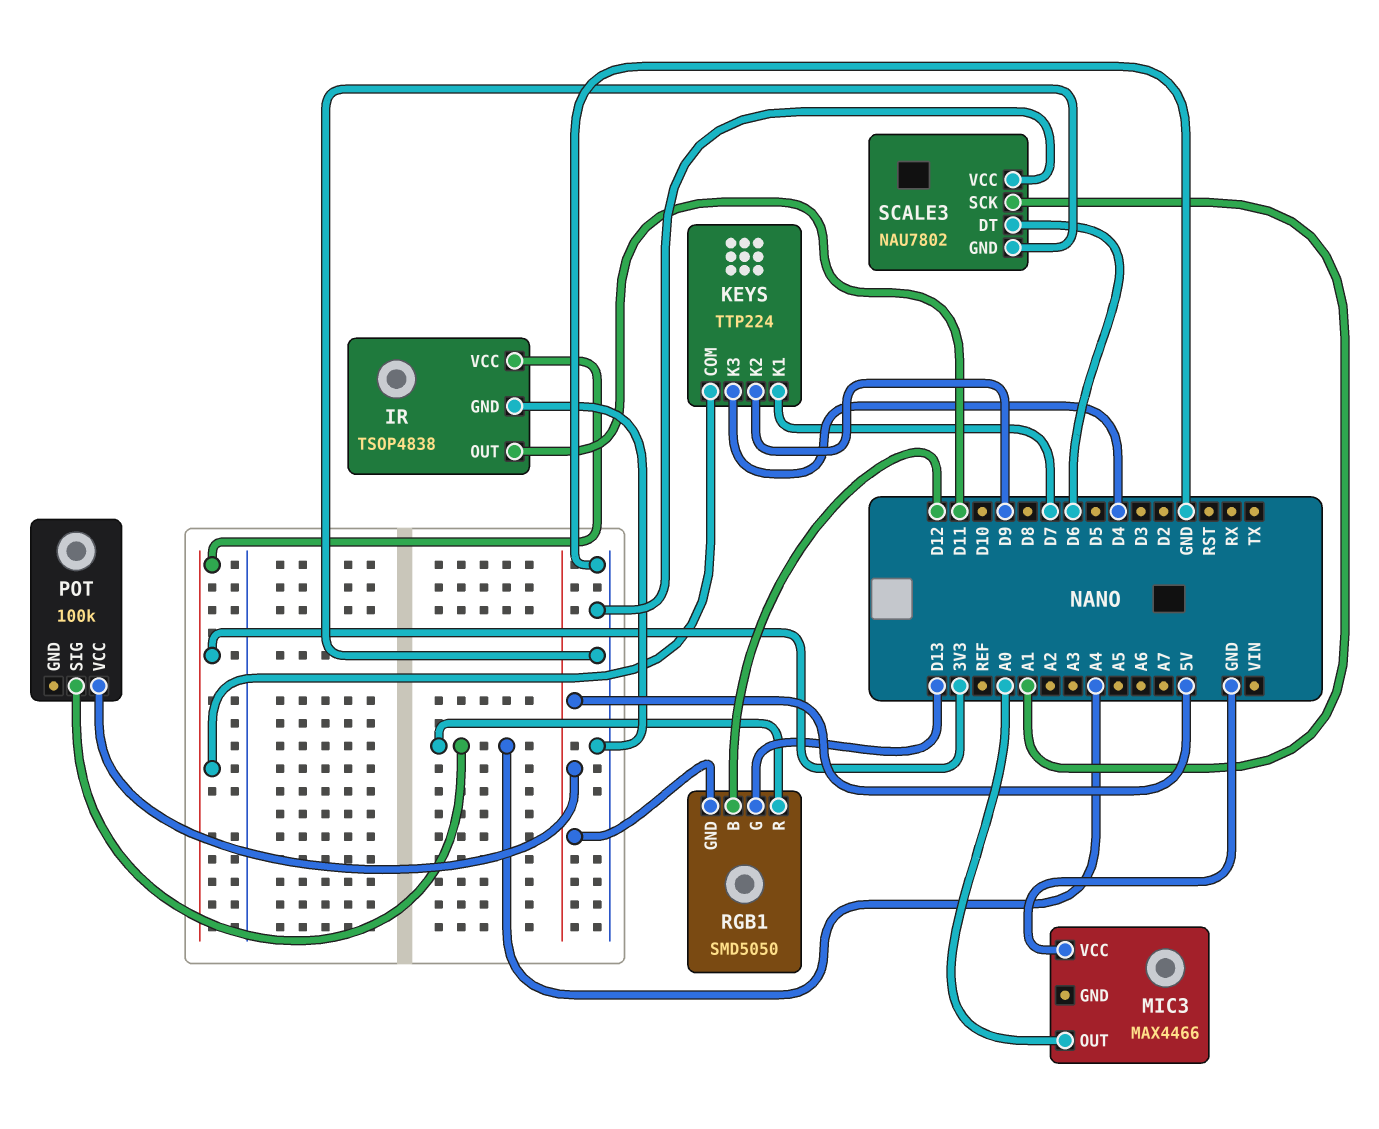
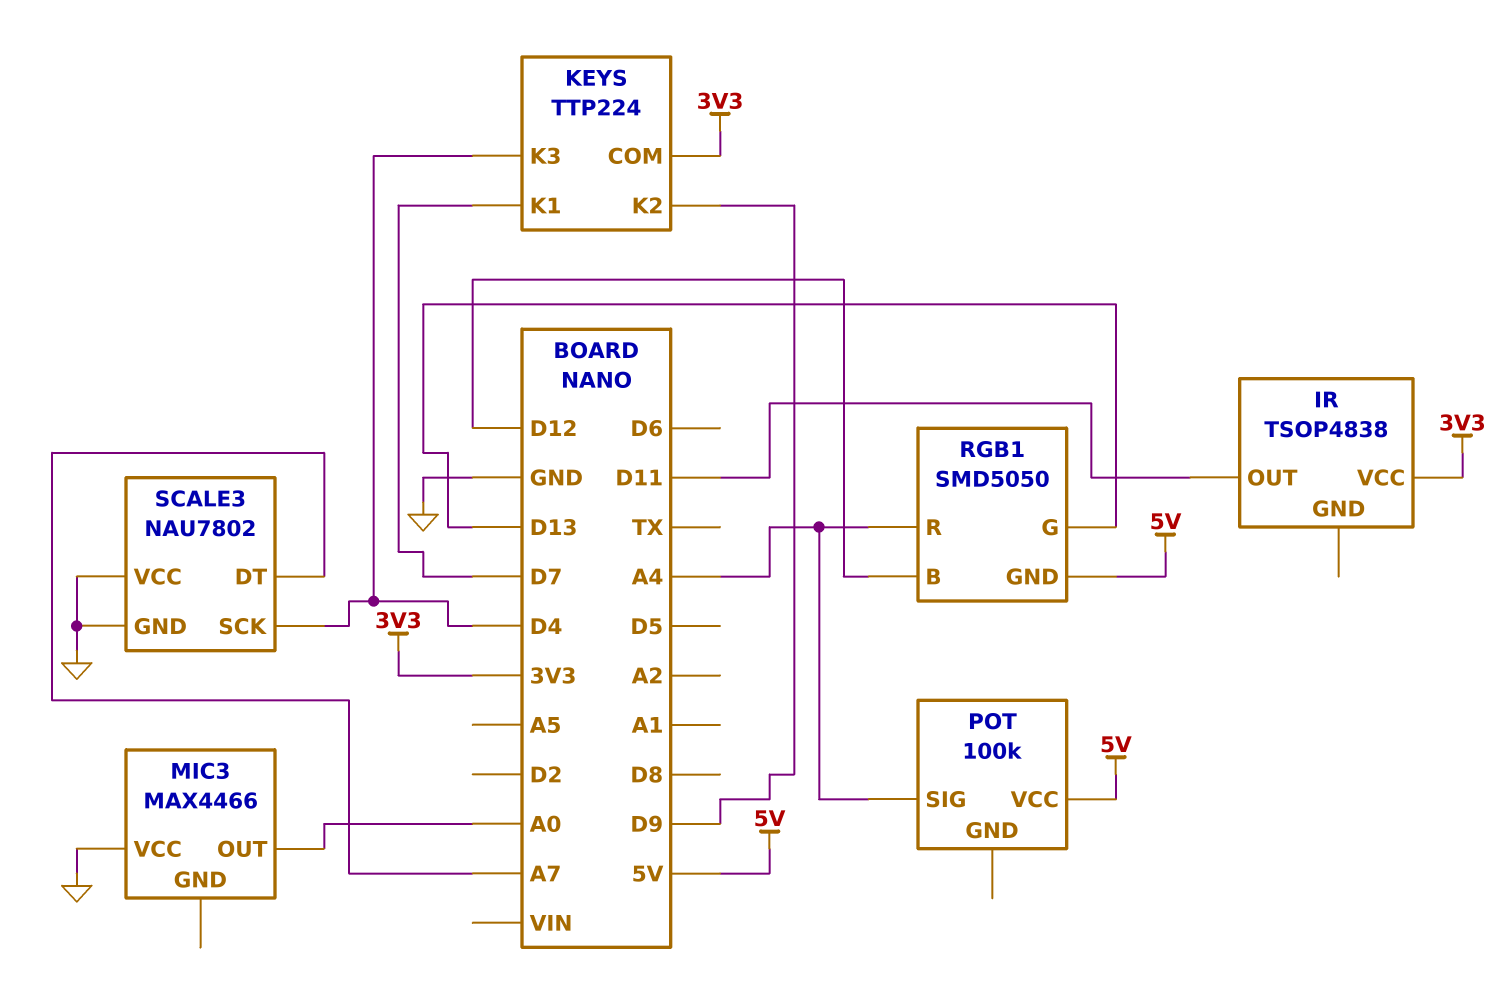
IR pin GND: GND -> none
SCALE3 pin DT: D6 -> A7
SCALE3 pin SCK: A1 -> D4

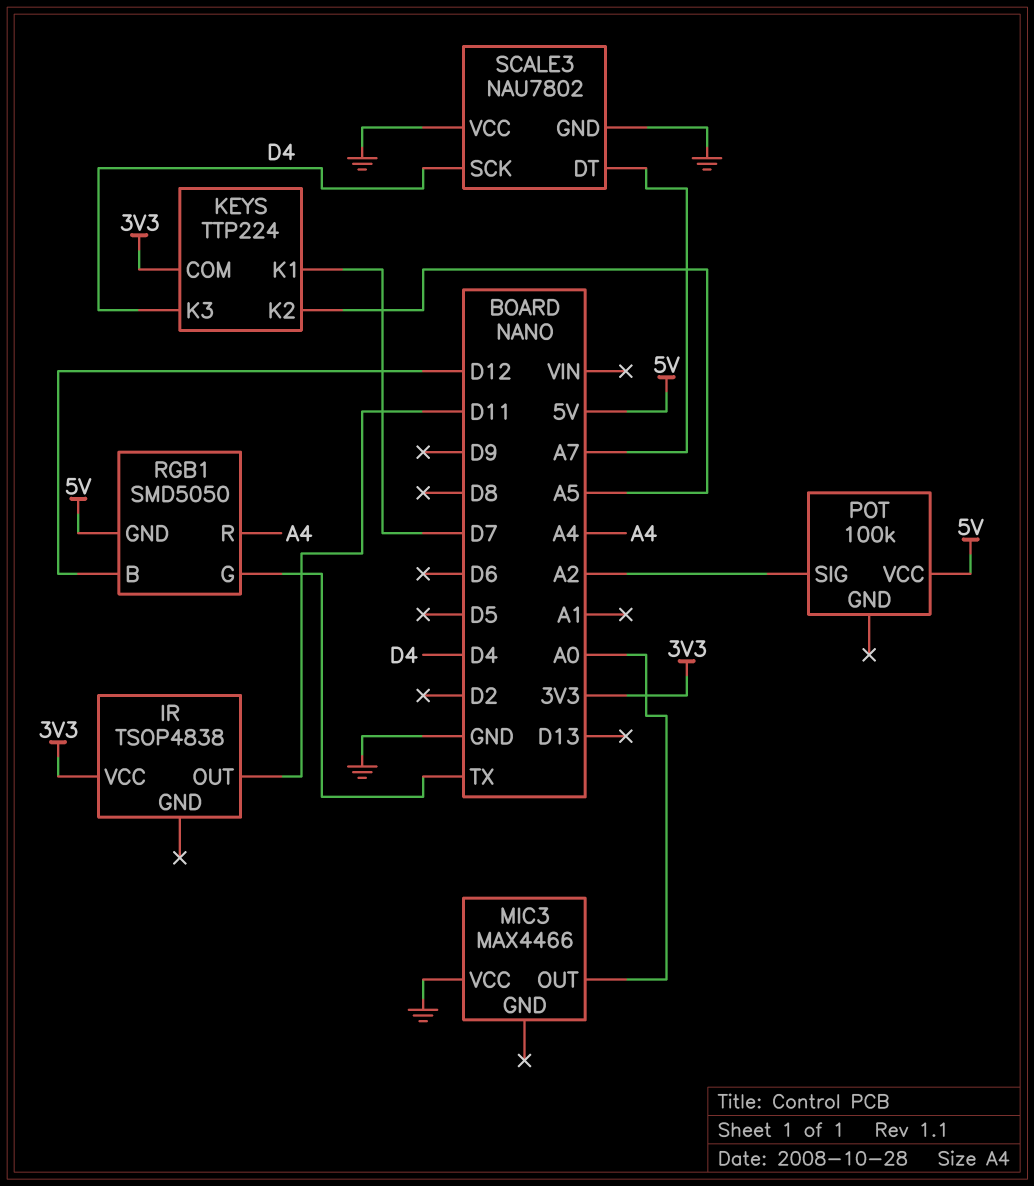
KEYS pin K2: D9 -> A5
POT pin SIG: A4 -> A2
RGB1 pin G: D13 -> TX

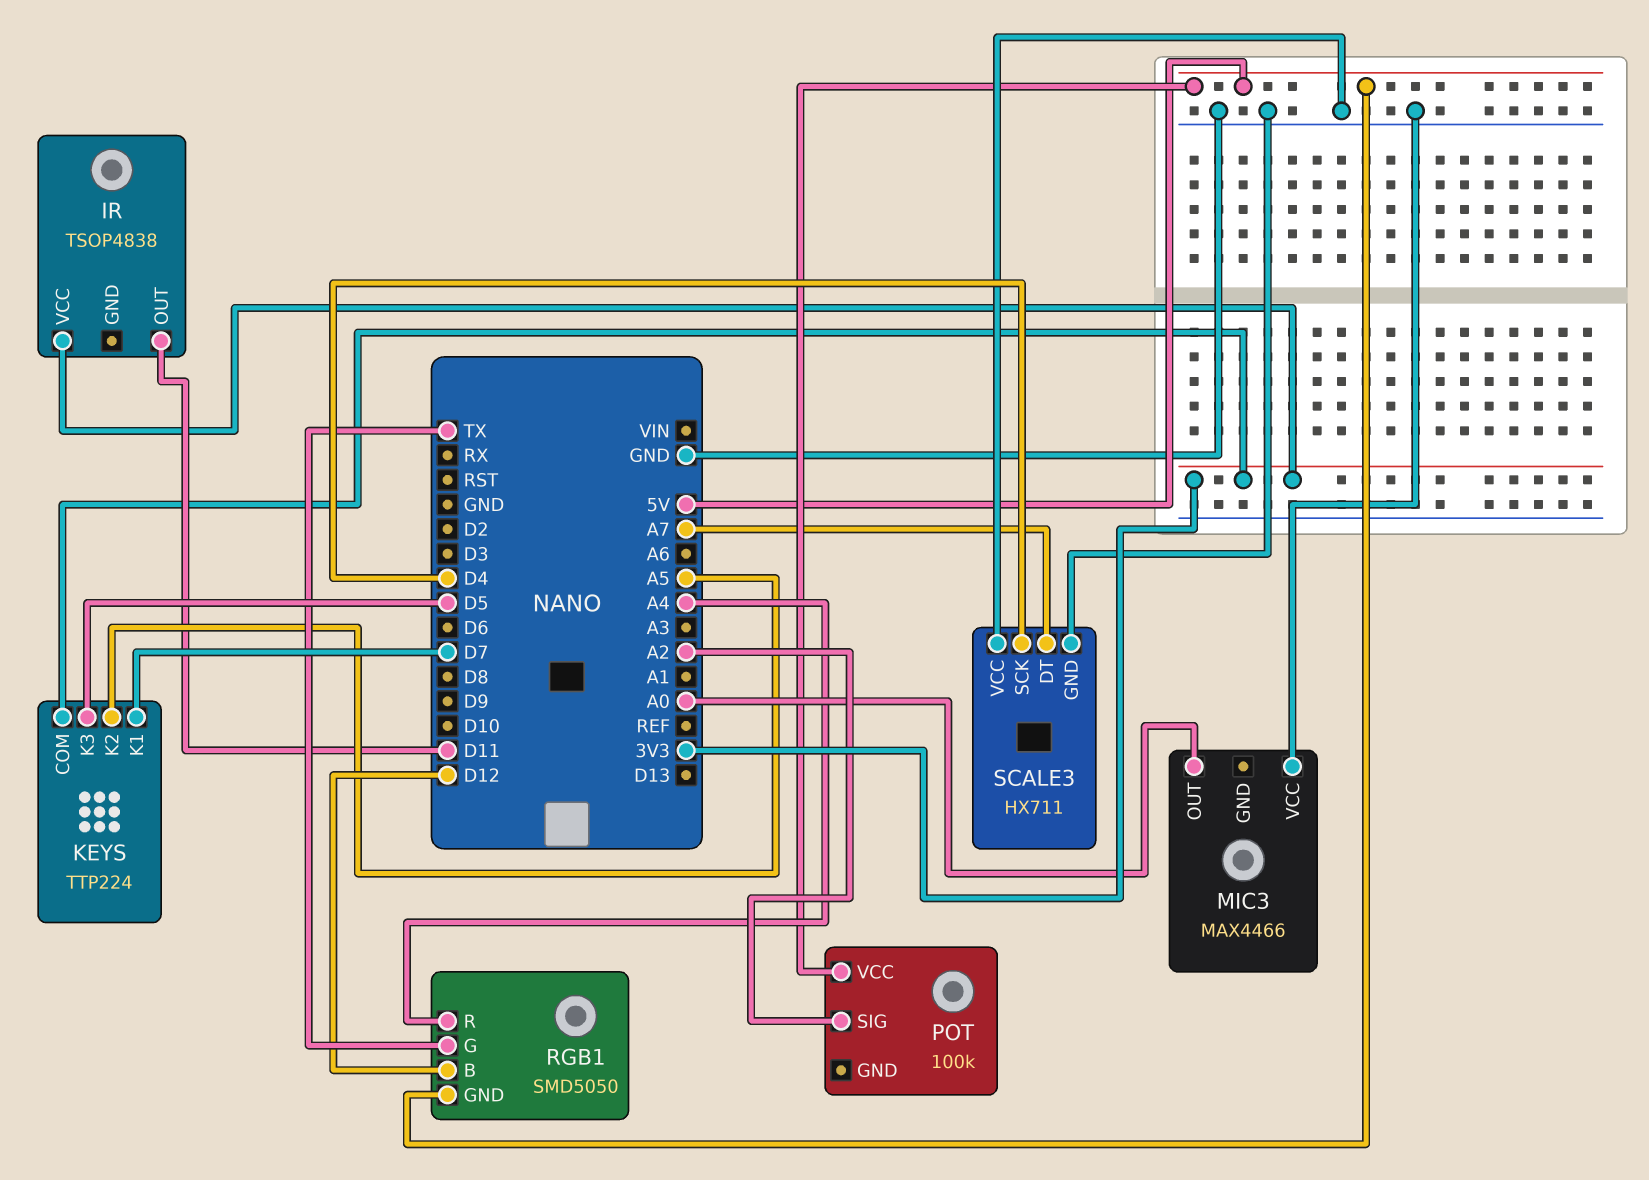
KEYS pin K3: D4 -> D5
SCALE3: NAU7802 -> HX711

